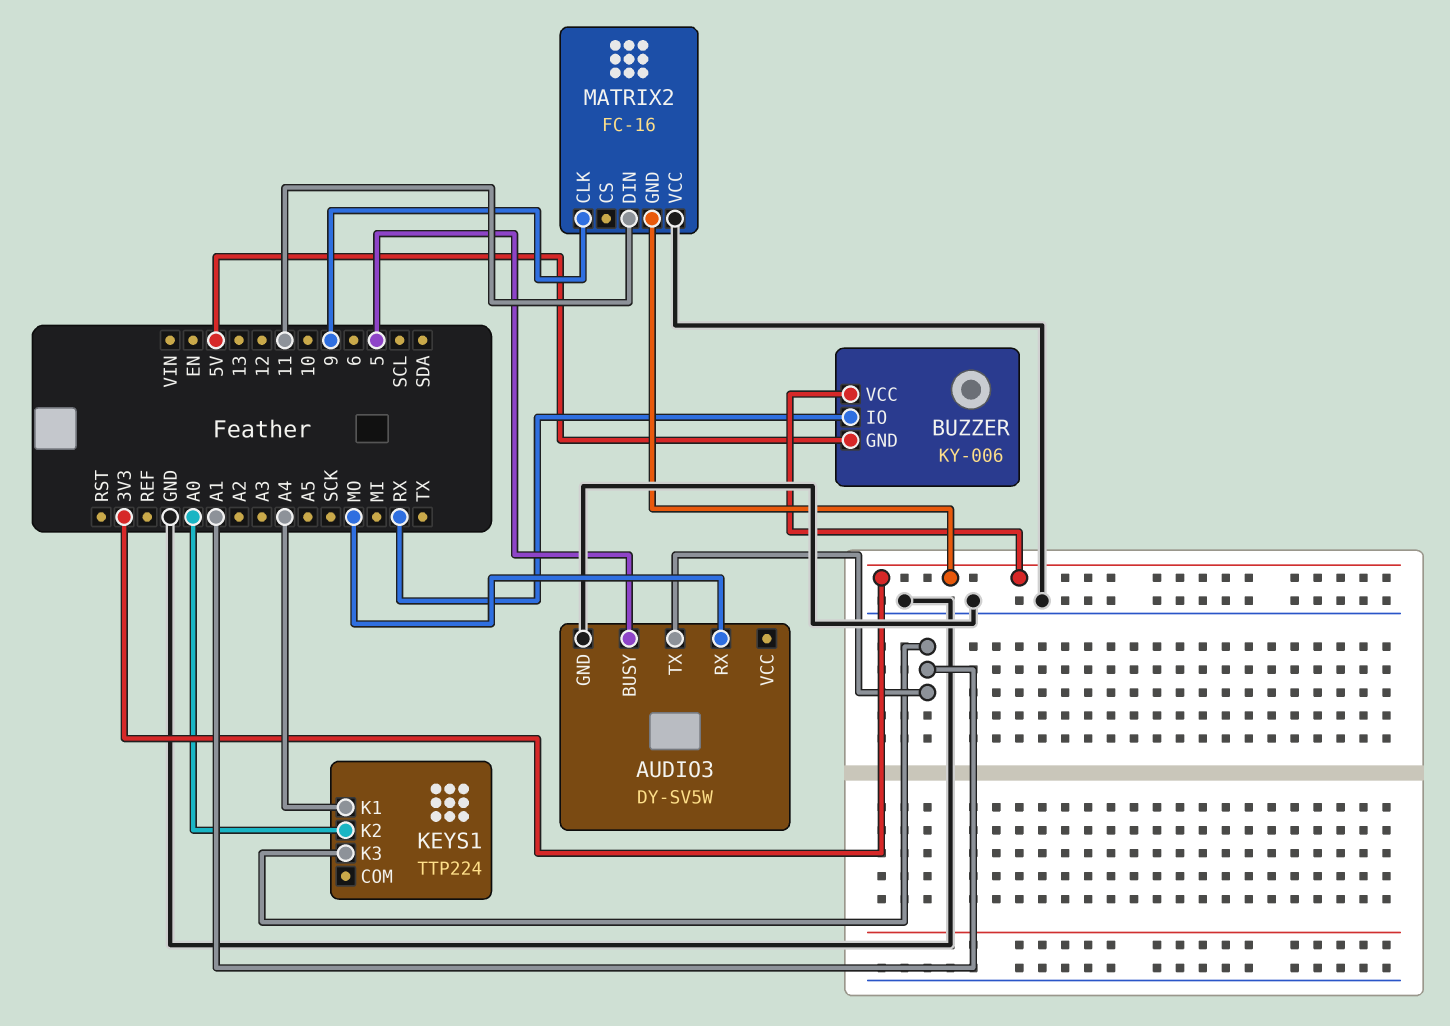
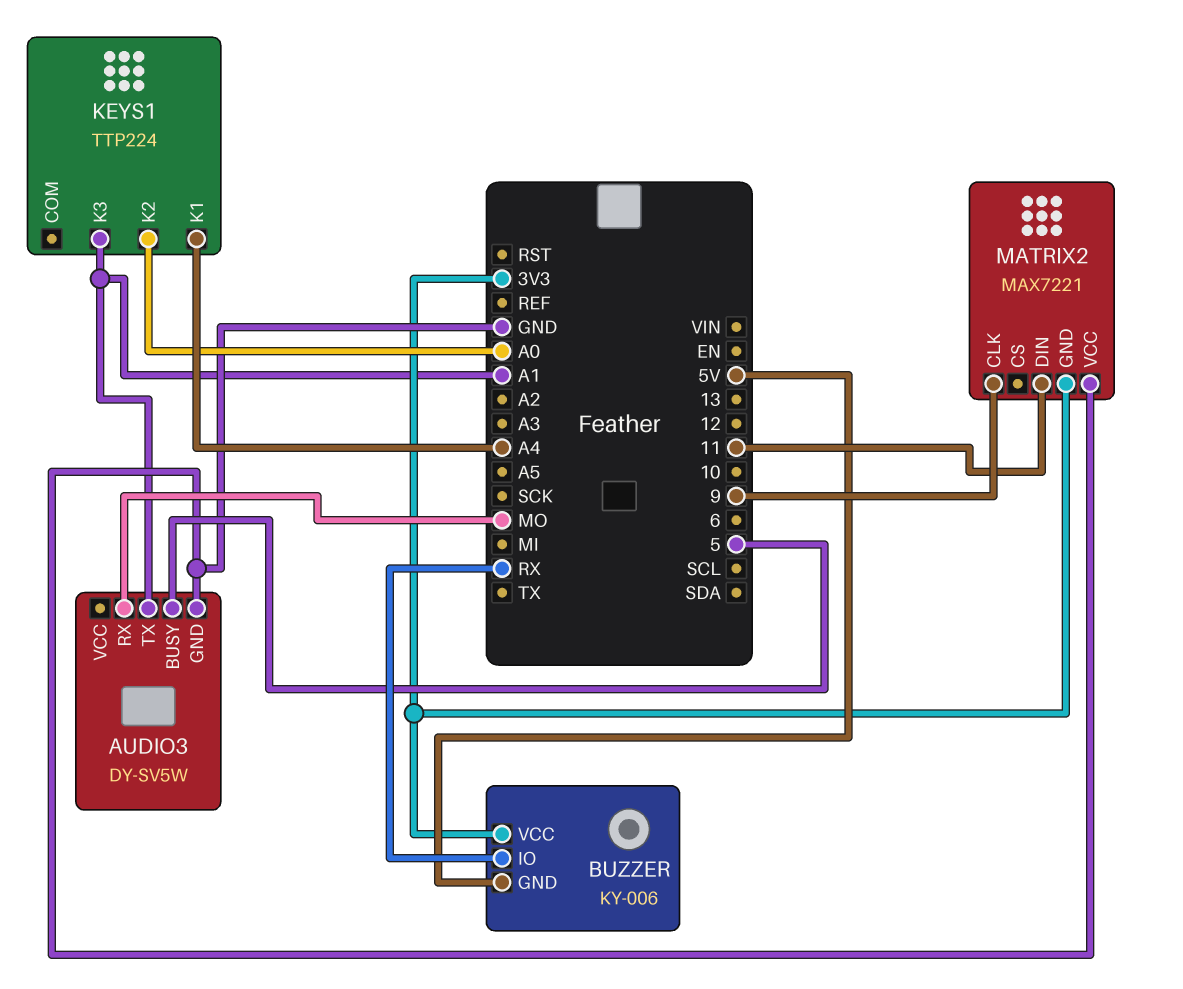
MATRIX2: FC-16 -> MAX7221

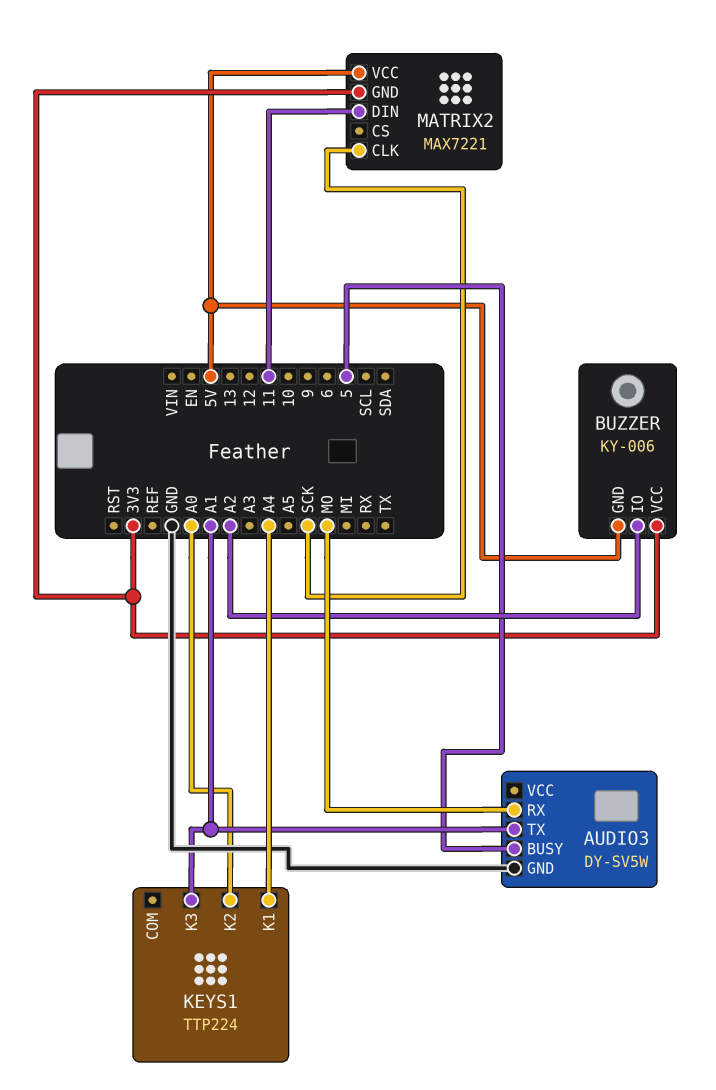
BUZZER pin IO: RX -> A2
MATRIX2 pin CLK: 9 -> SCK
MATRIX2 pin VCC: GND -> 5V

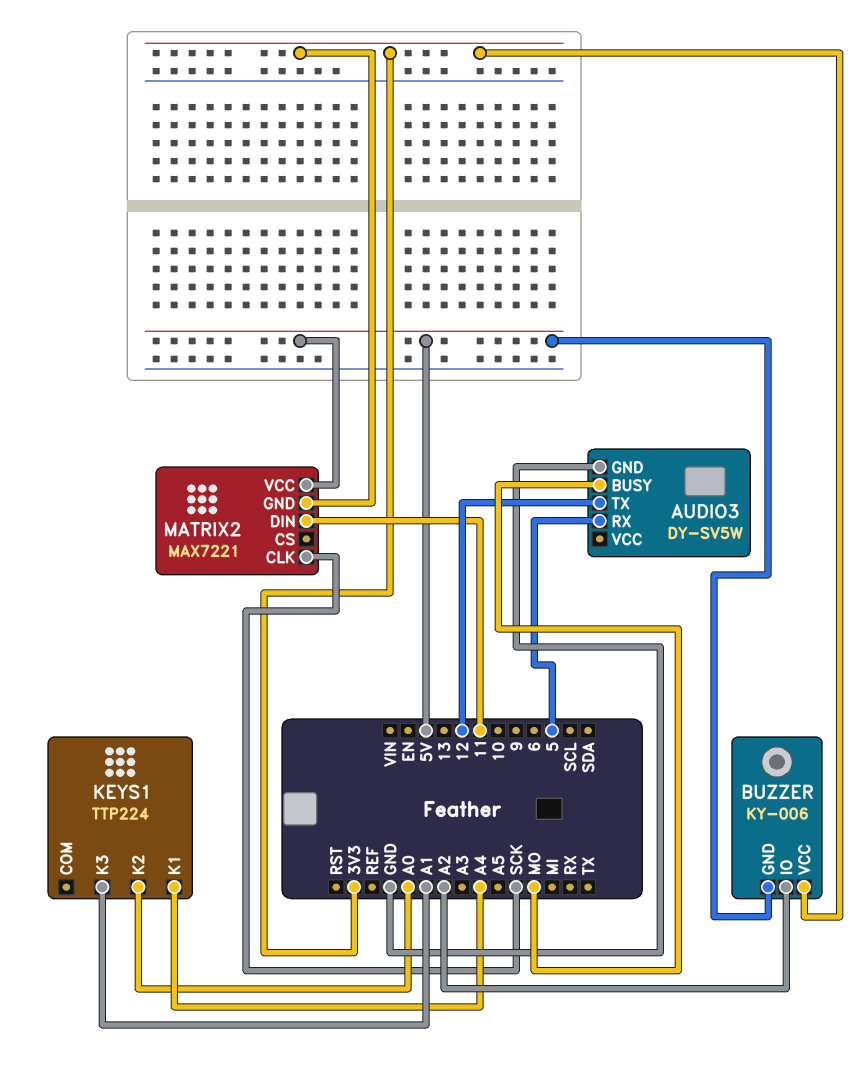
AUDIO3 pin BUSY: 5 -> MO
AUDIO3 pin RX: MO -> 5
AUDIO3 pin TX: A1 -> 12

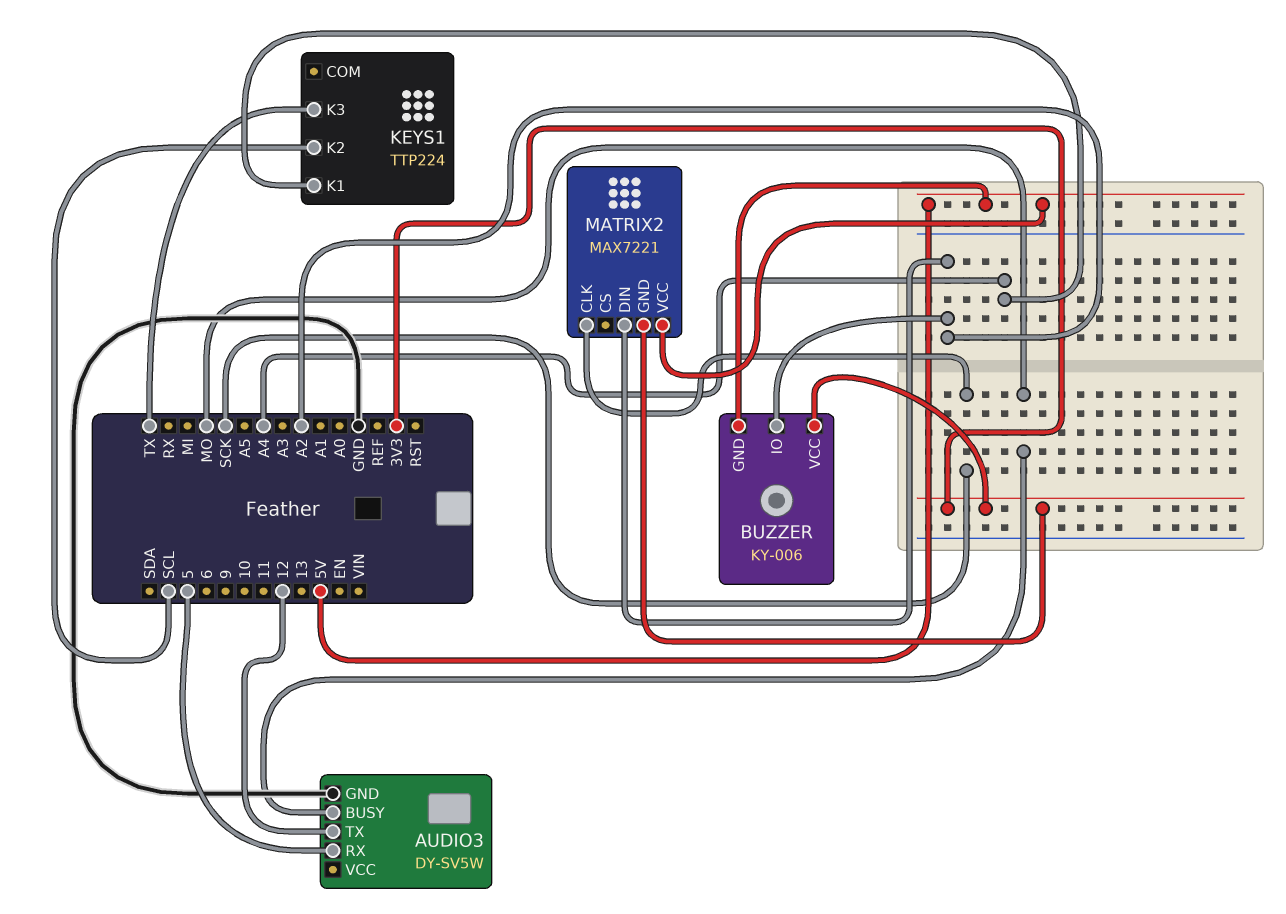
KEYS1 pin K2: A0 -> SCL
KEYS1 pin K3: A1 -> TX
MATRIX2 pin DIN: 11 -> A2

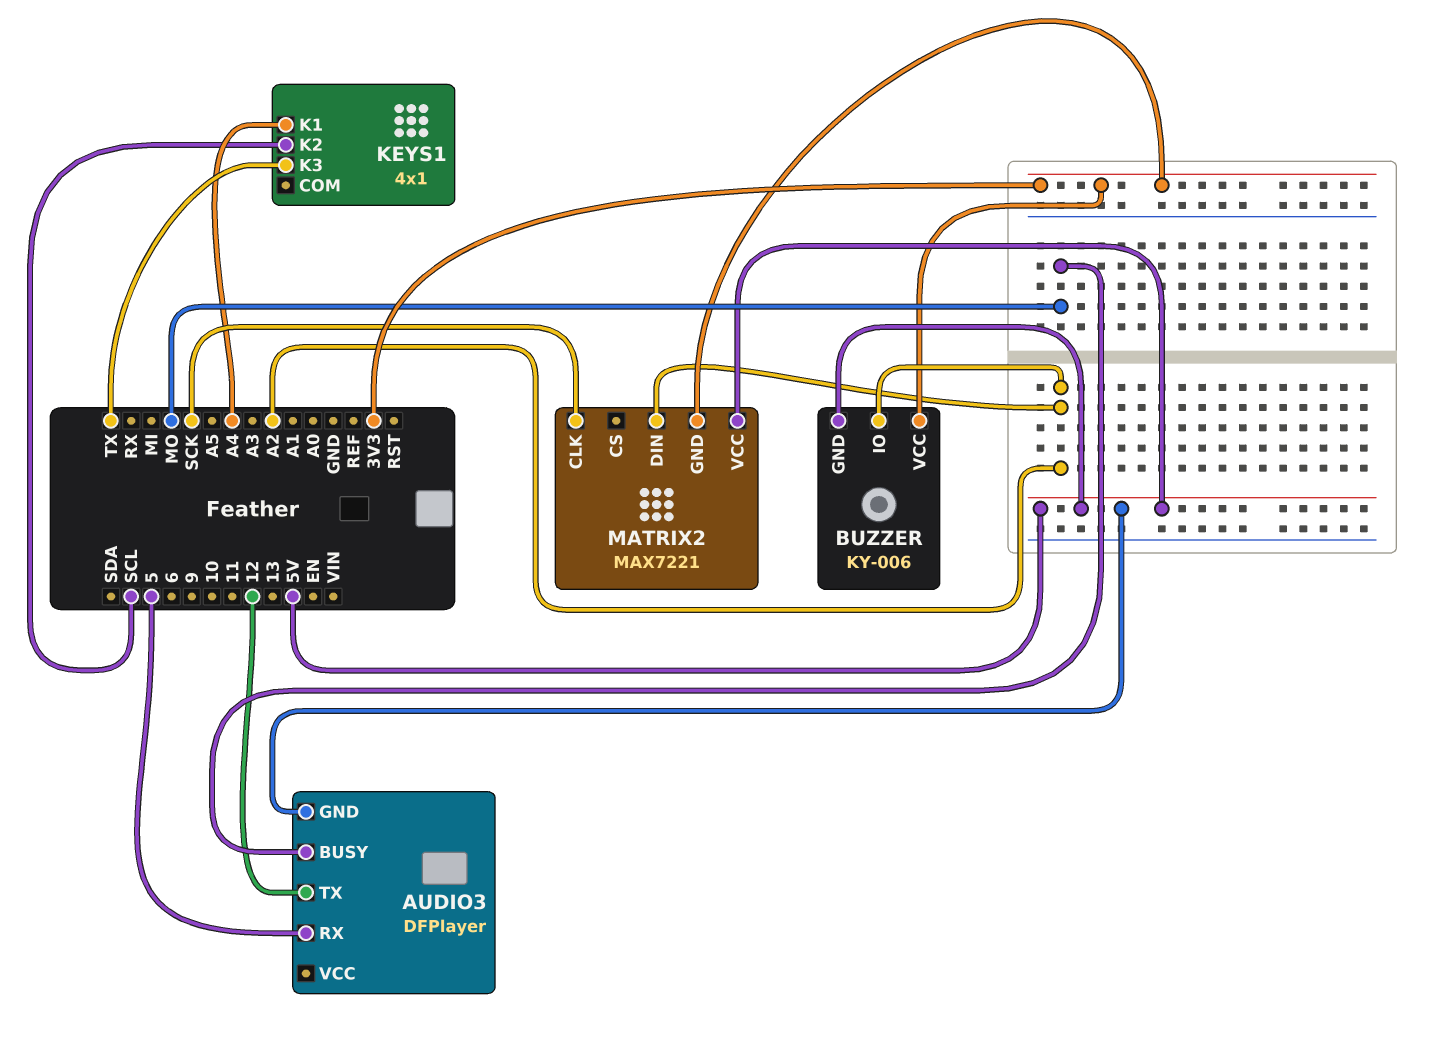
AUDIO3: DY-SV5W -> DFPlayer
AUDIO3 pin GND: GND -> 5V
KEYS1: TTP224 -> 4x1

